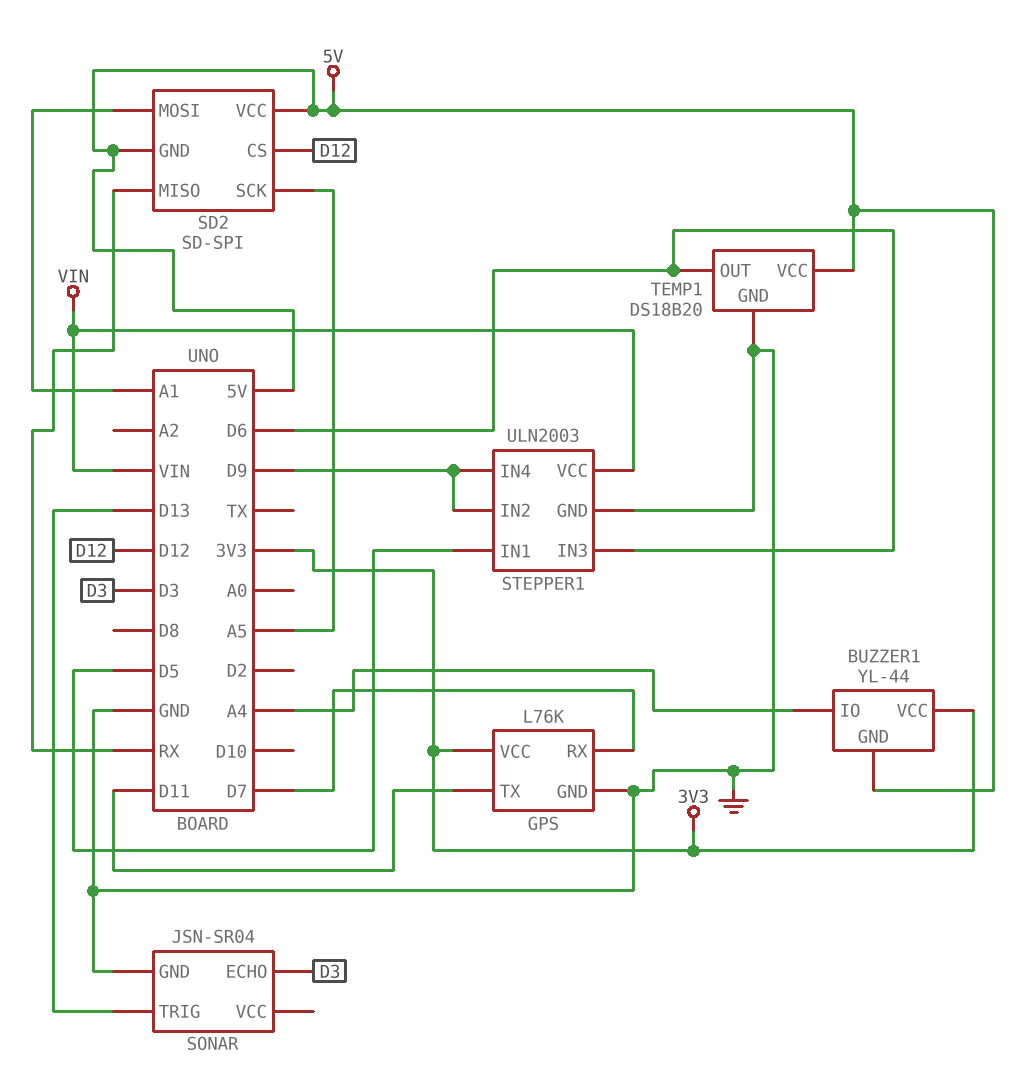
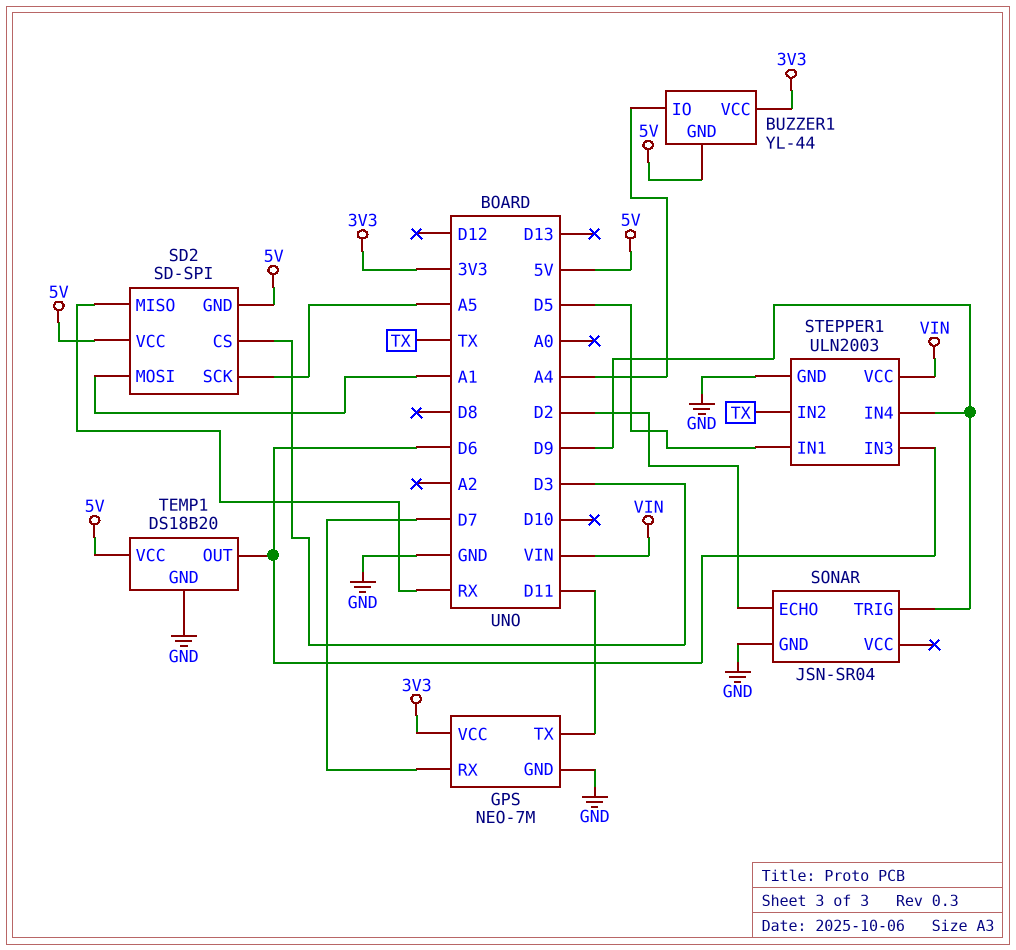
GPS: L76K -> NEO-7M
SD2 pin CS: D12 -> D3
SONAR pin ECHO: D3 -> D2
SONAR pin TRIG: D13 -> D9
STEPPER1 pin IN2: D9 -> TX

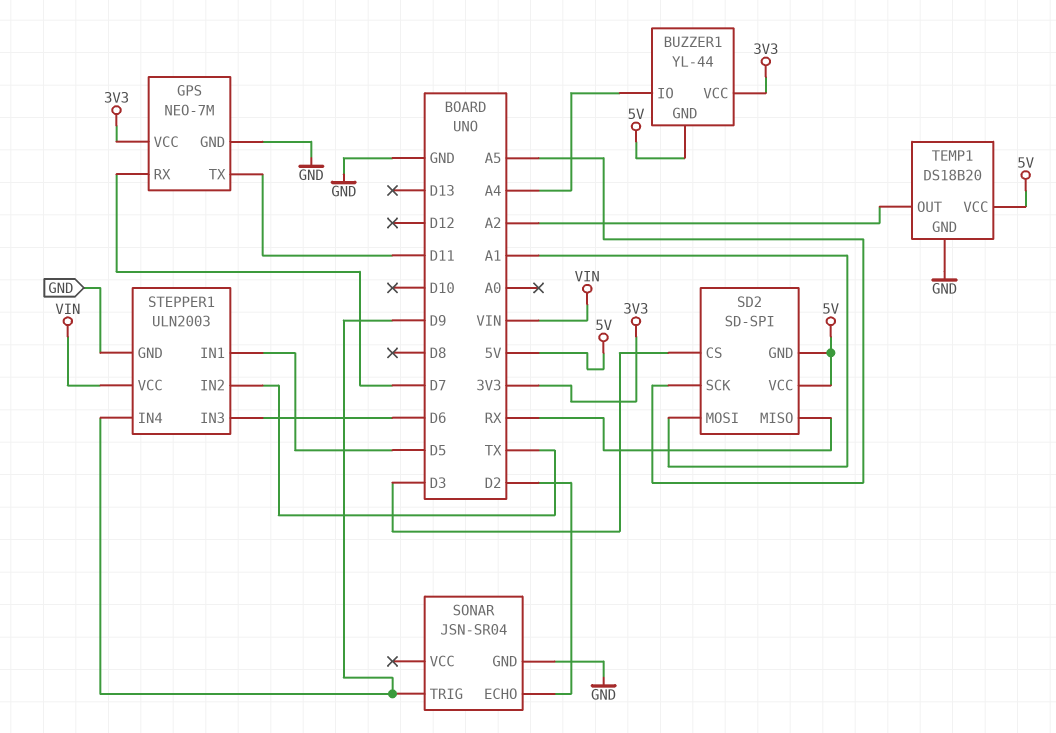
TEMP1 pin OUT: D6 -> A2

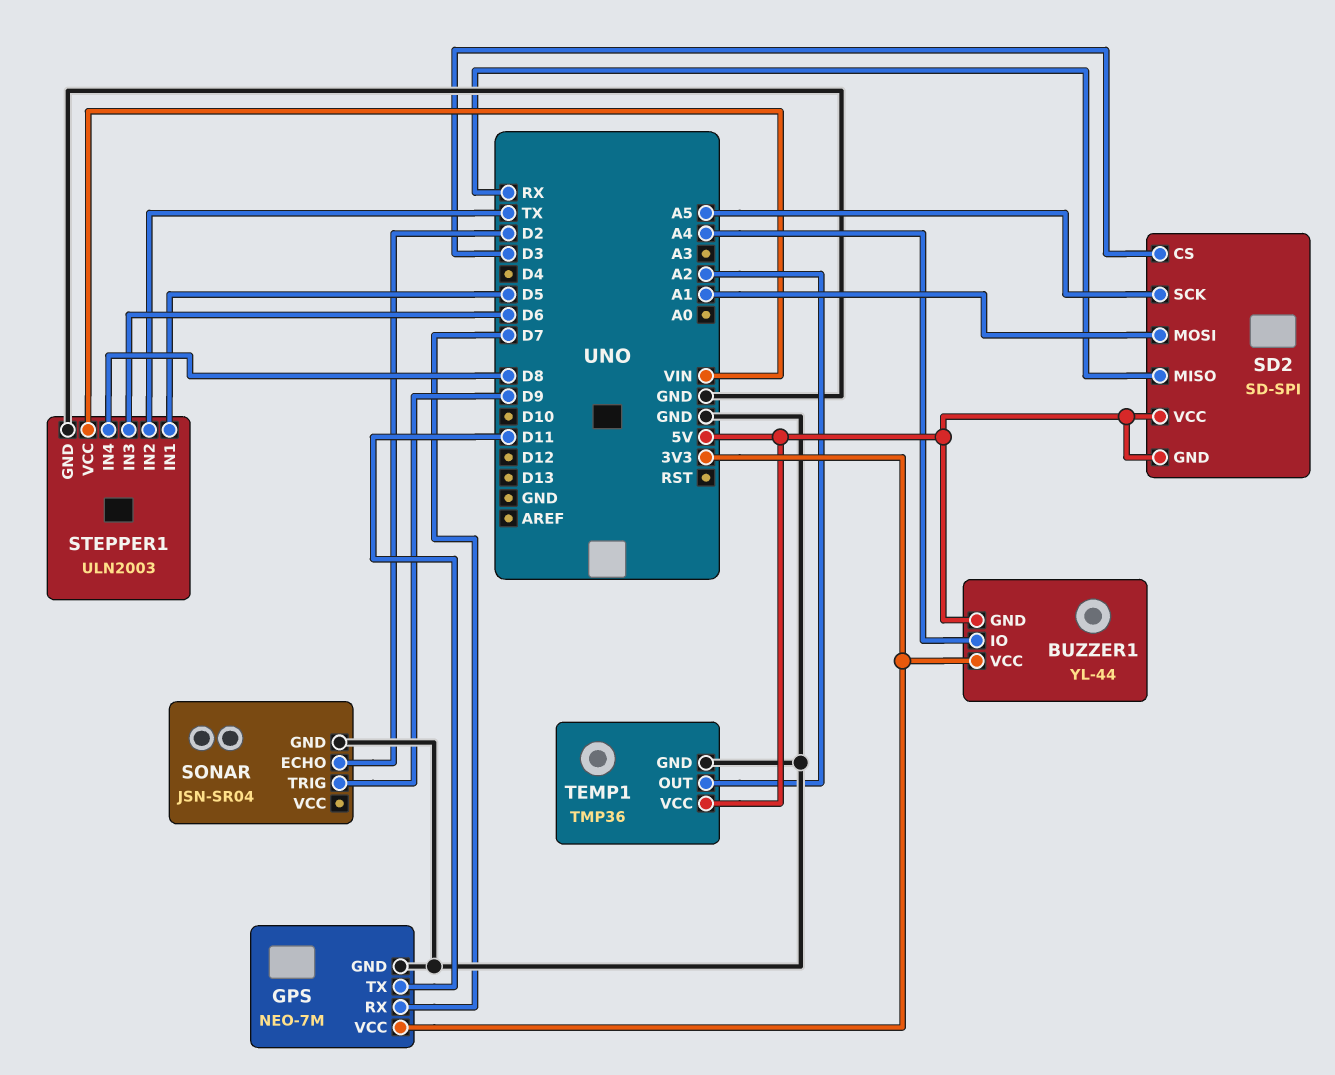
STEPPER1 pin IN4: D9 -> D8
TEMP1: DS18B20 -> TMP36

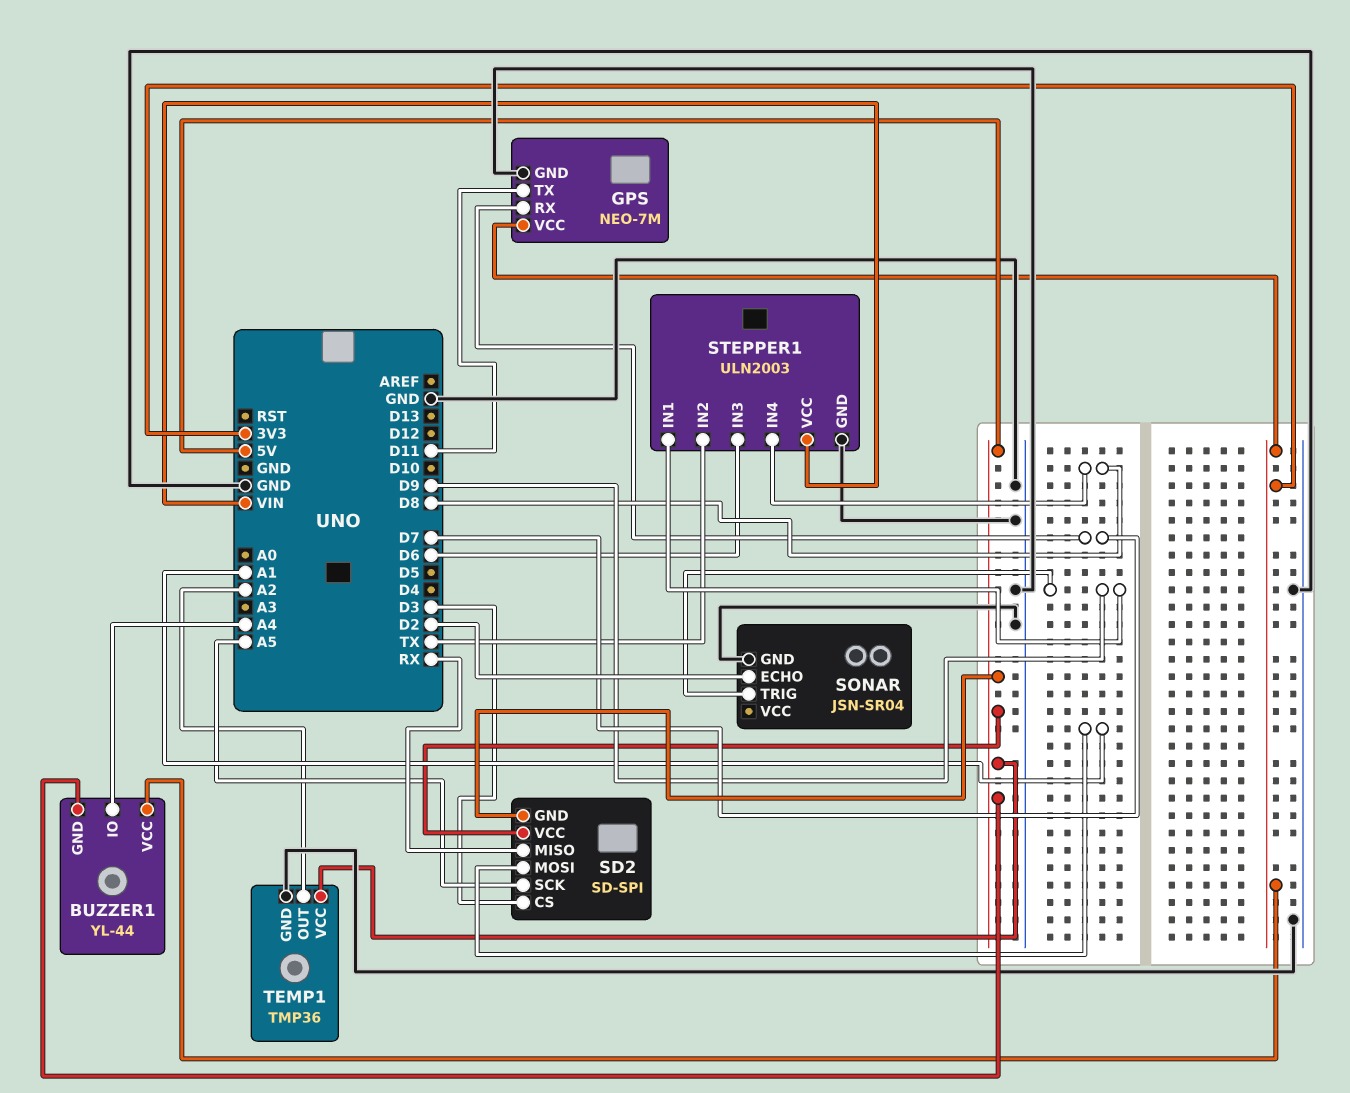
STEPPER1 pin IN1: D5 -> D9

